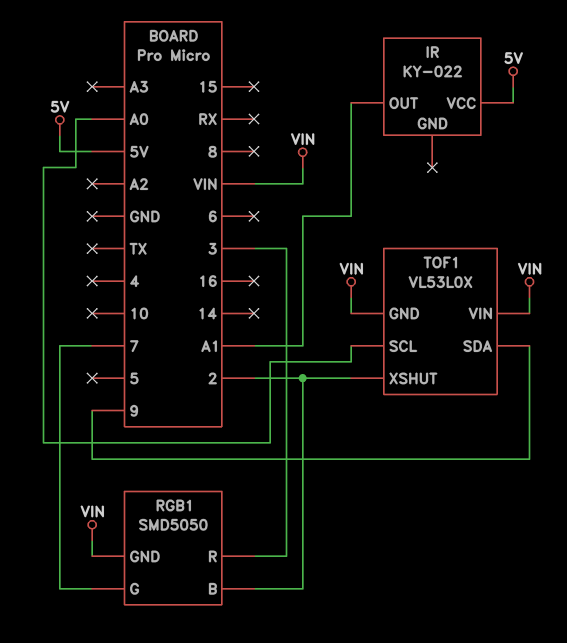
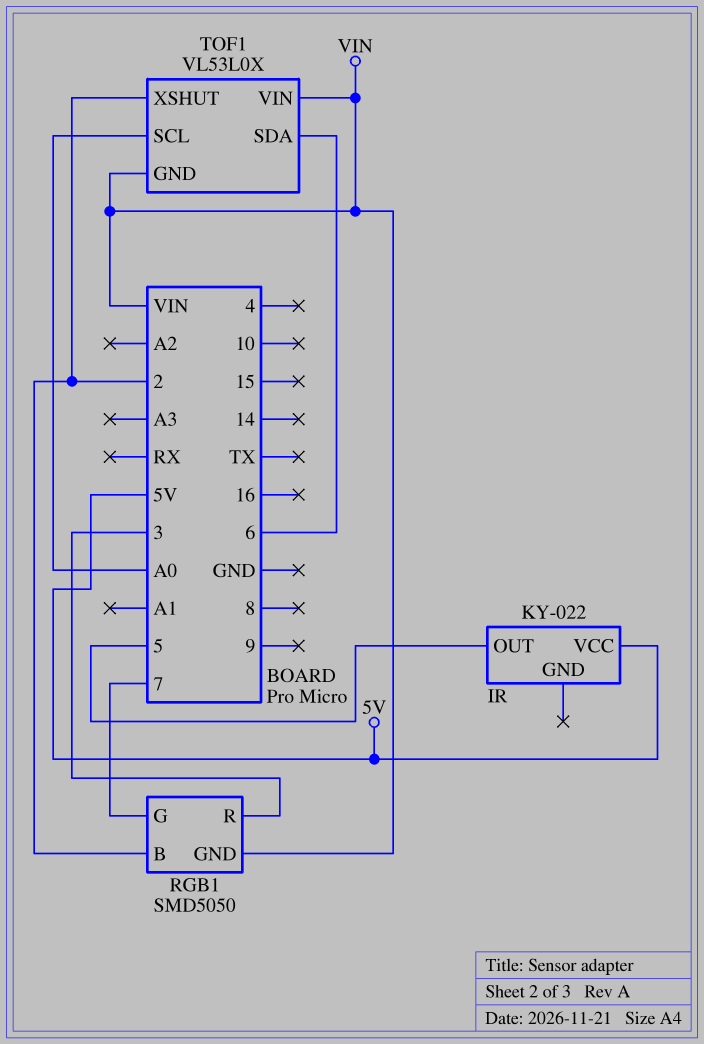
IR pin OUT: A1 -> 5
TOF1 pin SDA: 9 -> 6

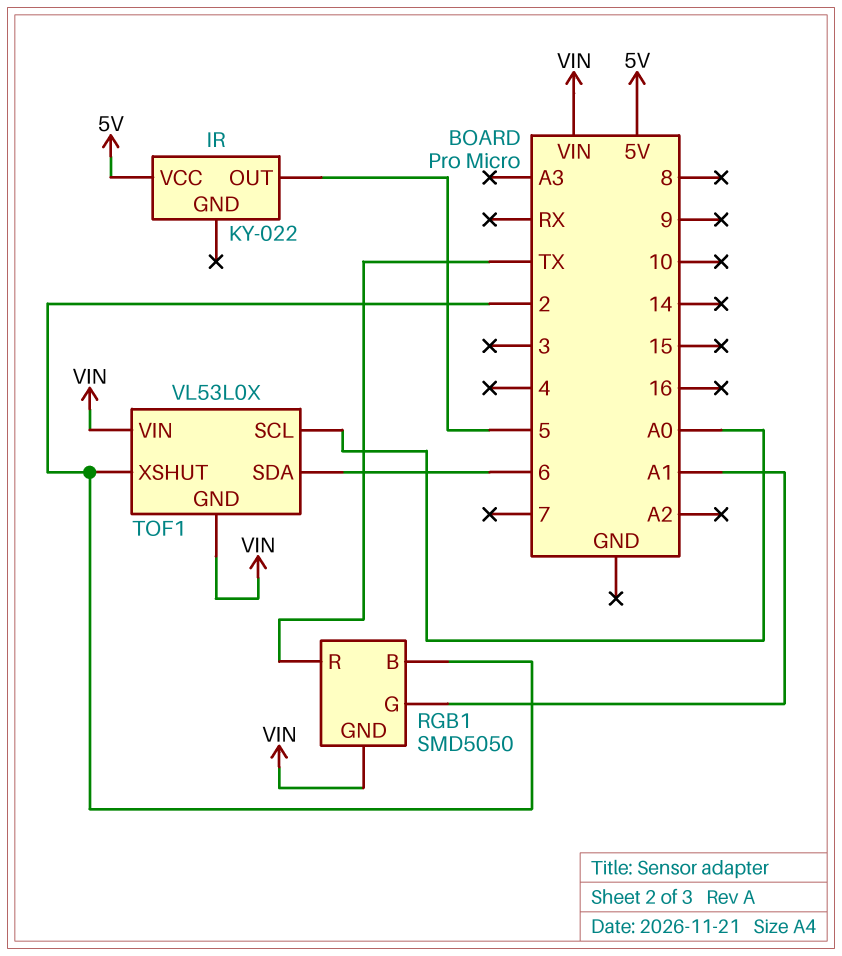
RGB1 pin G: 7 -> A1
RGB1 pin R: 3 -> TX

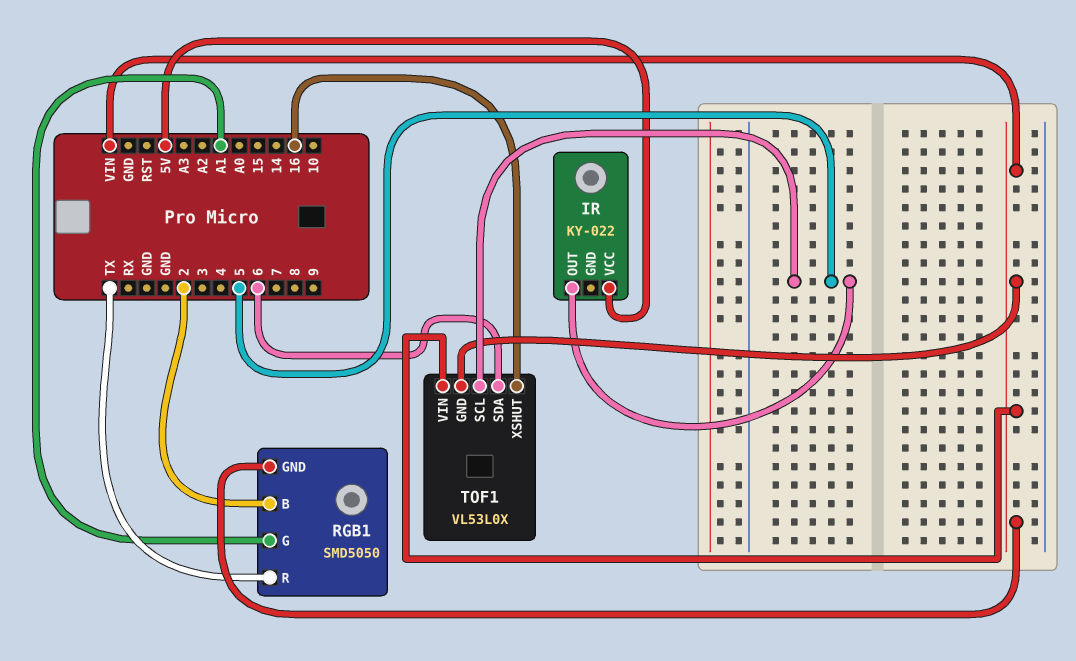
TOF1 pin SCL: A0 -> 5
TOF1 pin XSHUT: 2 -> 16

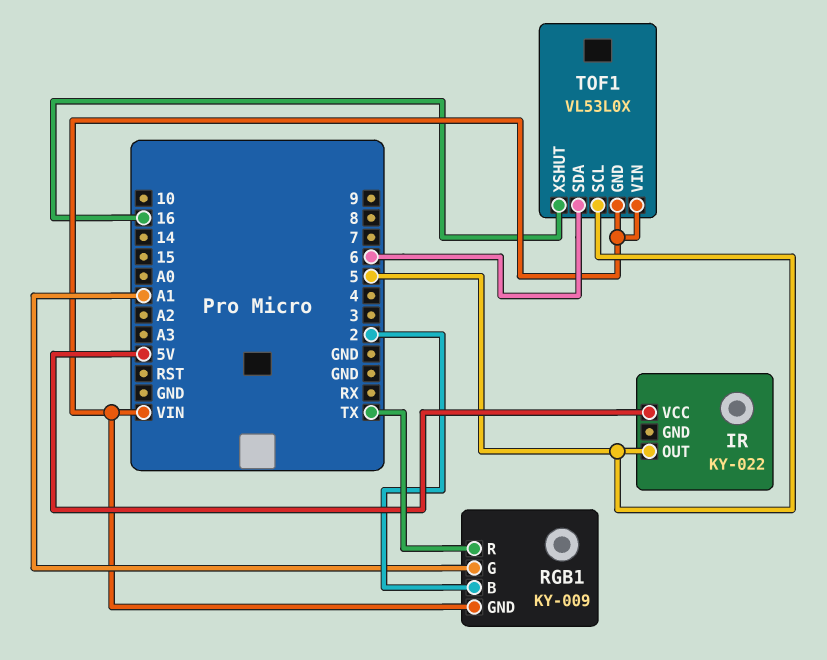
RGB1: SMD5050 -> KY-009

